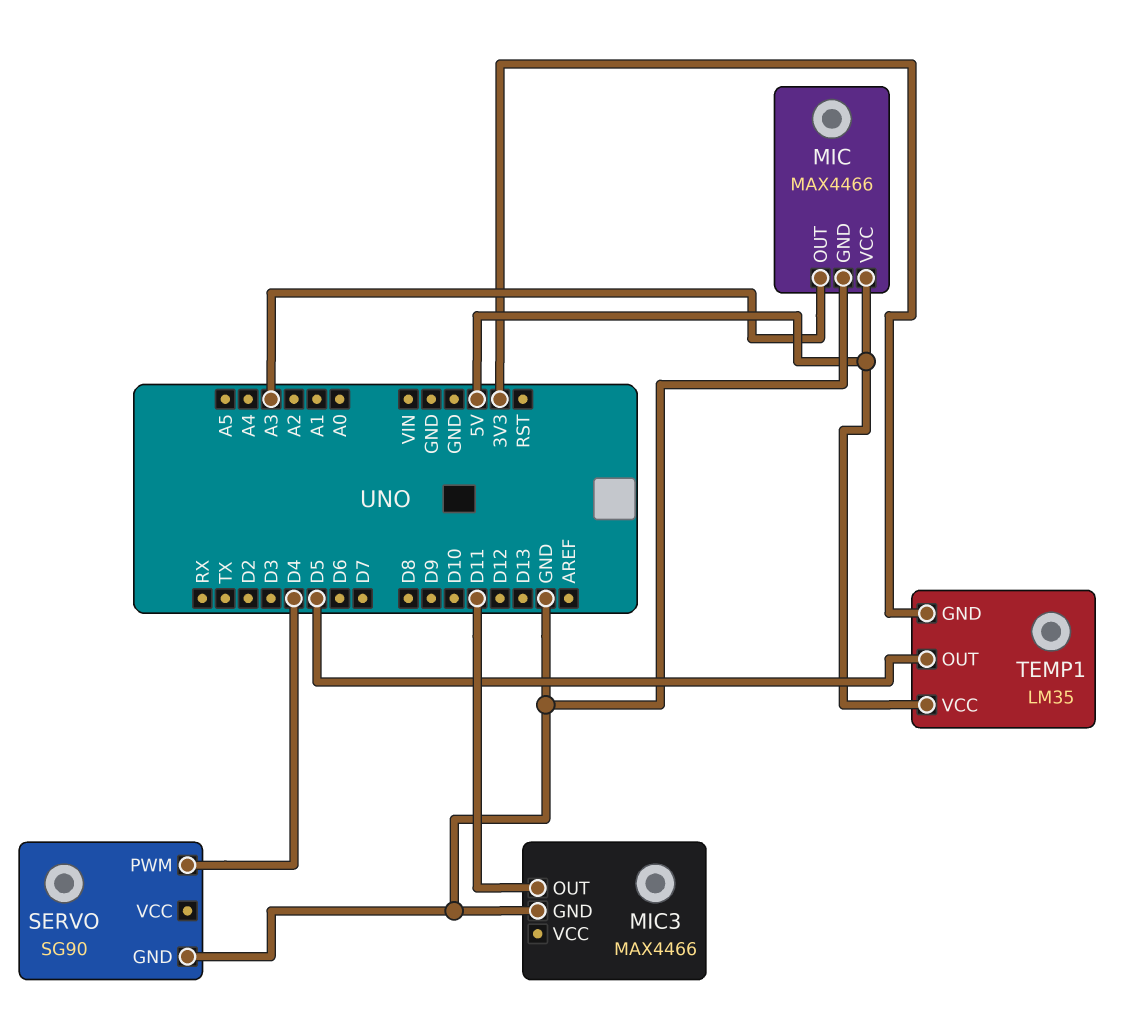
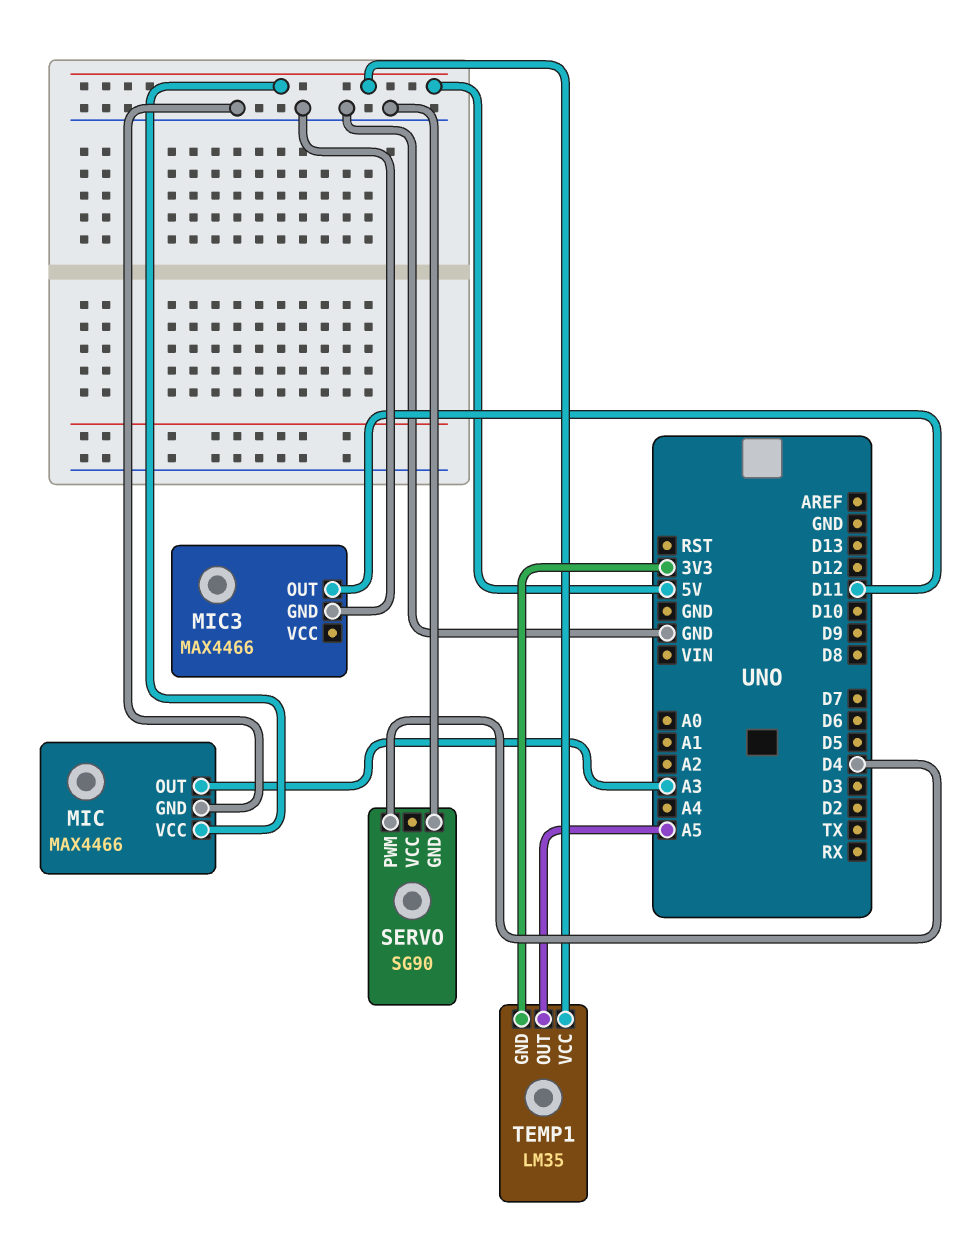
TEMP1 pin OUT: D5 -> A5

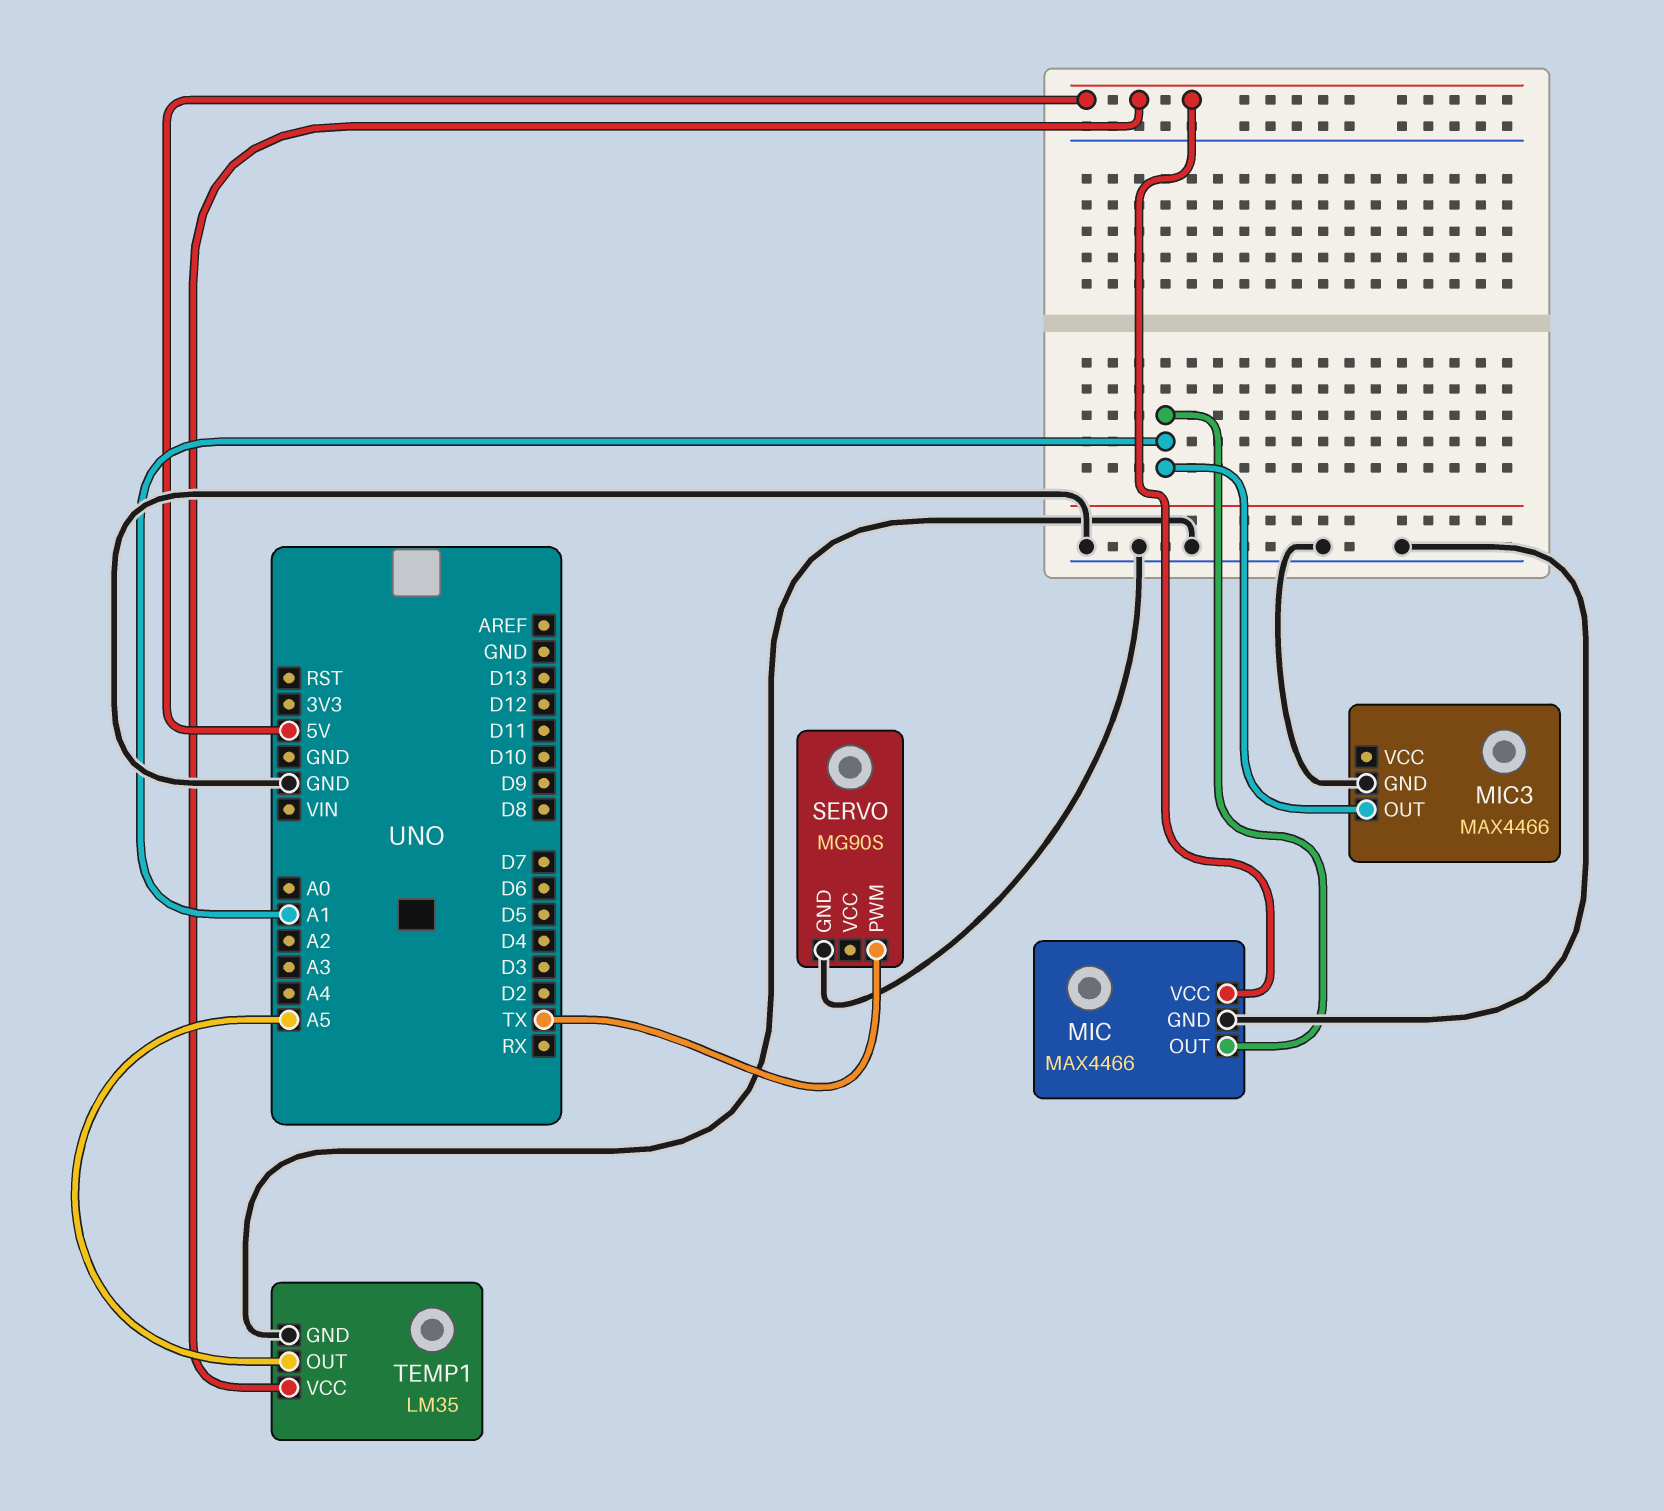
MIC pin OUT: A3 -> A1
MIC3 pin OUT: D11 -> A1
SERVO: SG90 -> MG90S
SERVO pin PWM: D4 -> TX
TEMP1 pin GND: 3V3 -> GND

